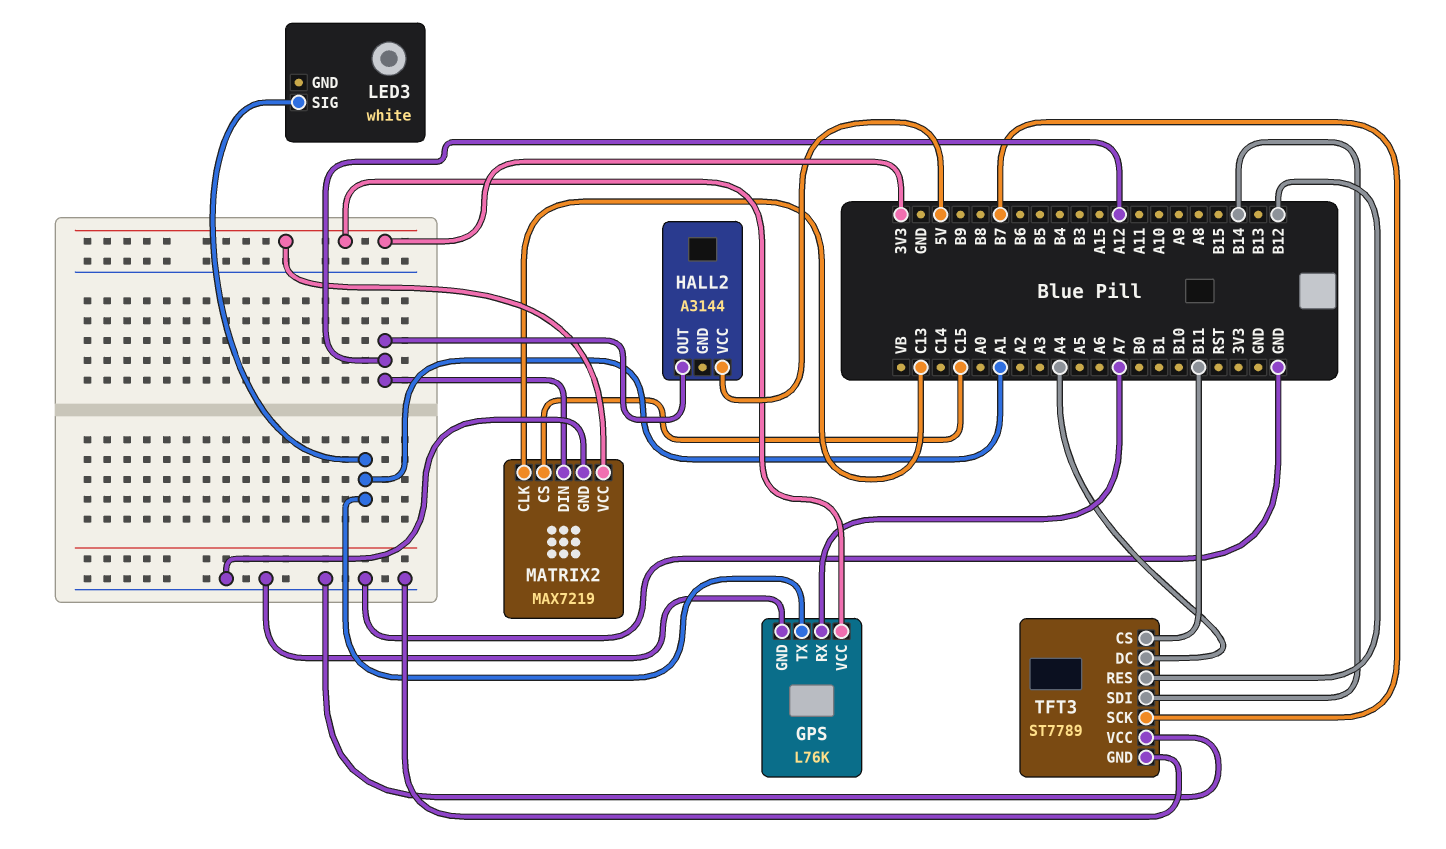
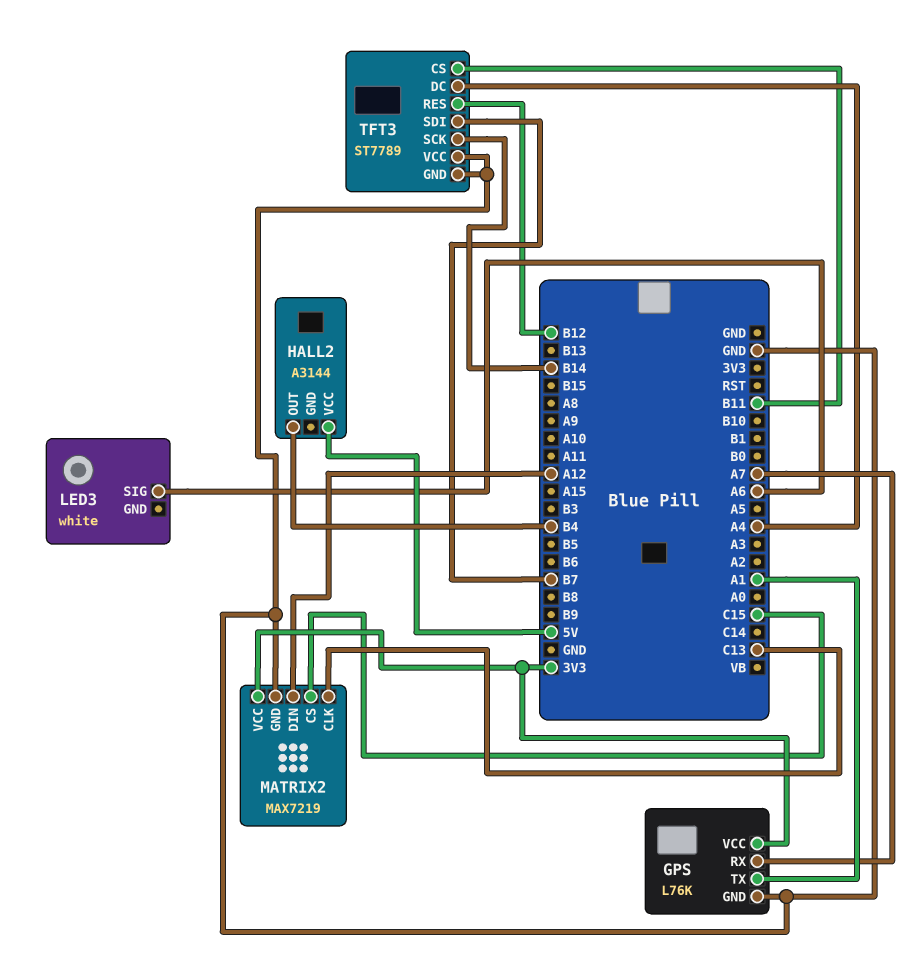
HALL2 pin OUT: A12 -> B4
LED3 pin SIG: A1 -> A6
TFT3 pin SCK: B7 -> B14
TFT3 pin SDI: B14 -> B7

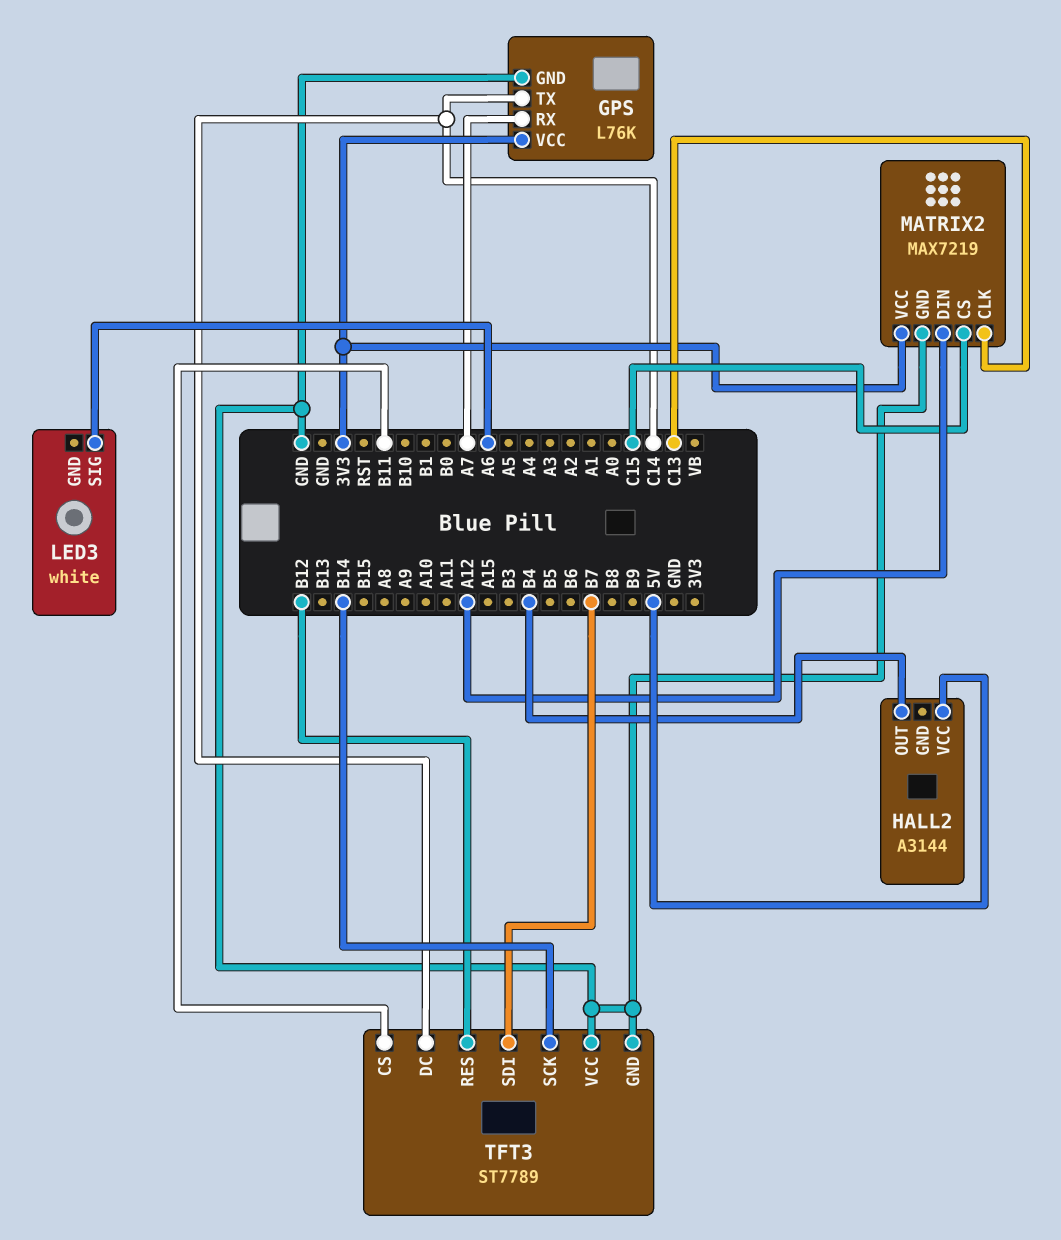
GPS pin TX: A1 -> C14
TFT3 pin DC: A4 -> C14

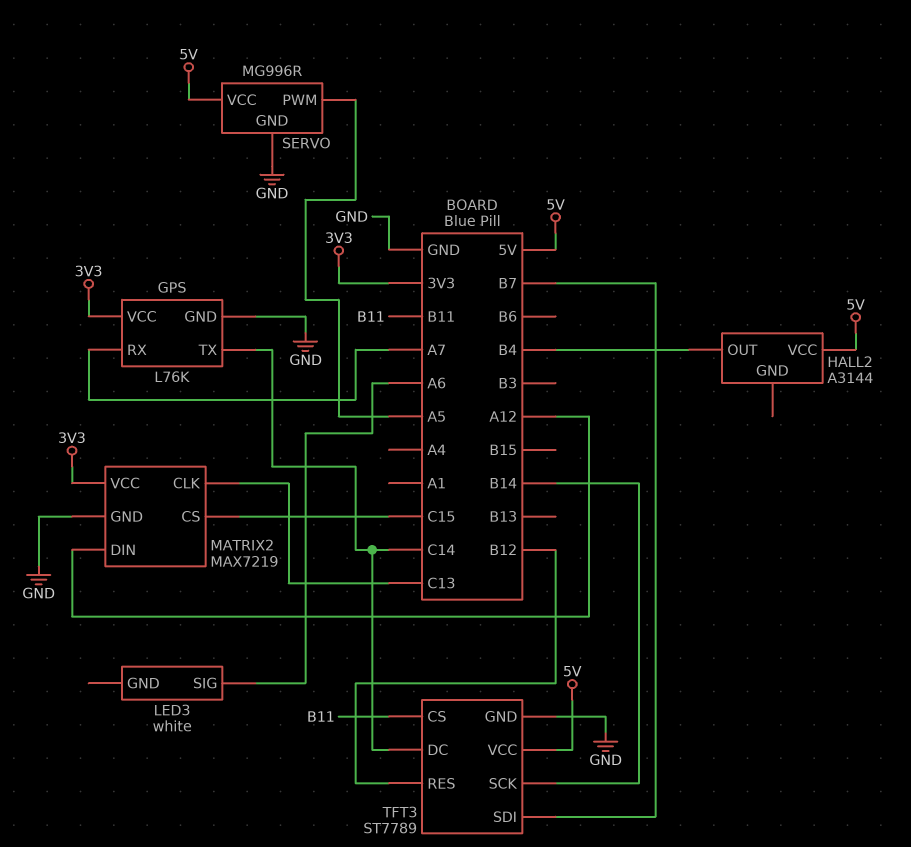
SERVO: none -> MG996R
SERVO pin GND: none -> GND
SERVO pin PWM: none -> A5
SERVO pin VCC: none -> 5V
TFT3 pin VCC: GND -> 5V

